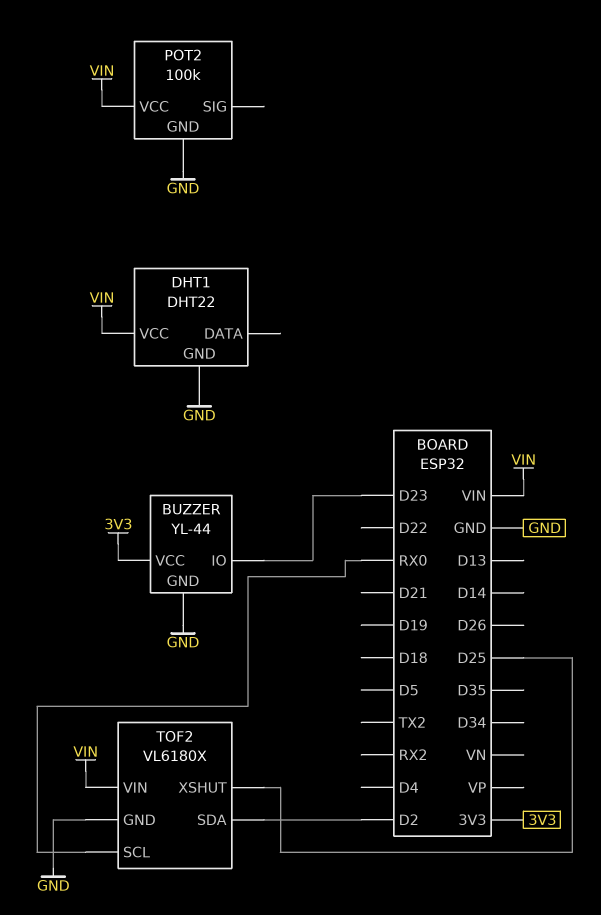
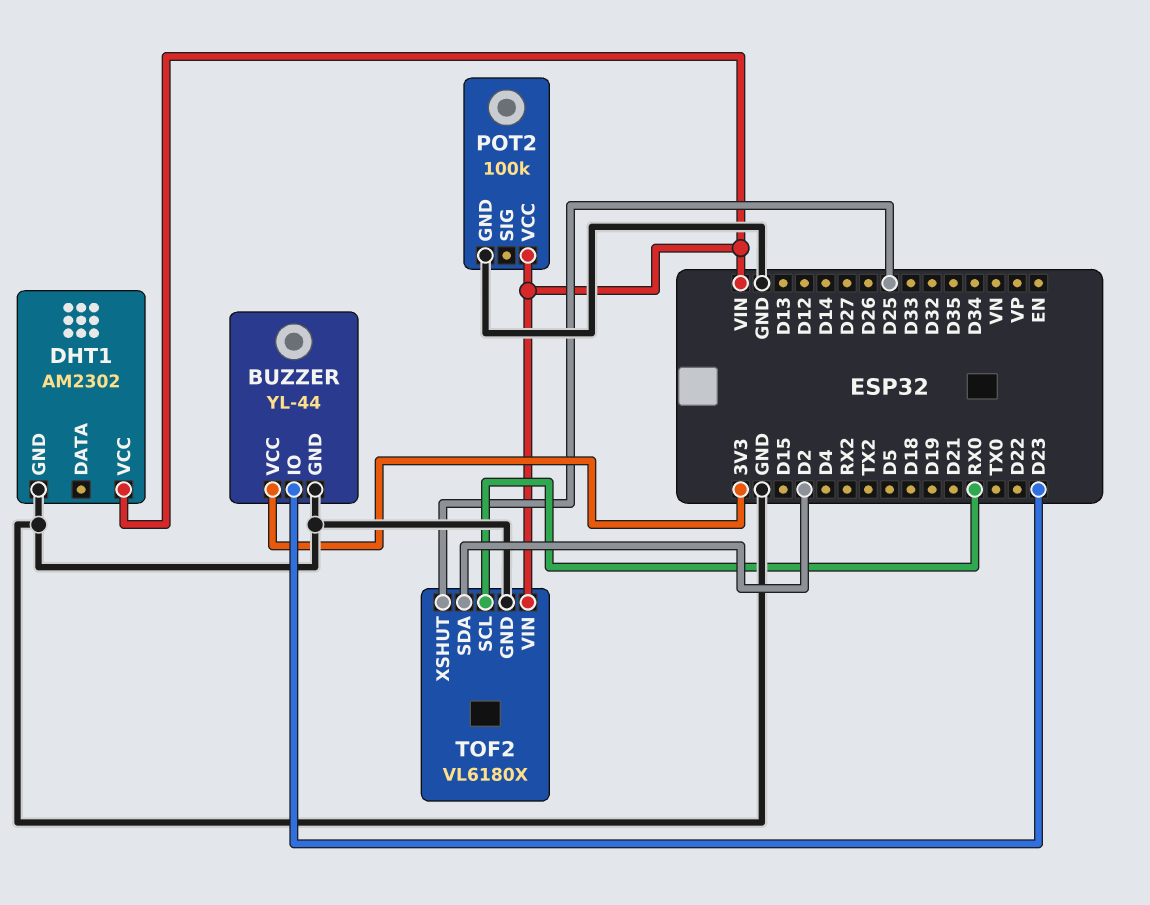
DHT1: DHT22 -> AM2302

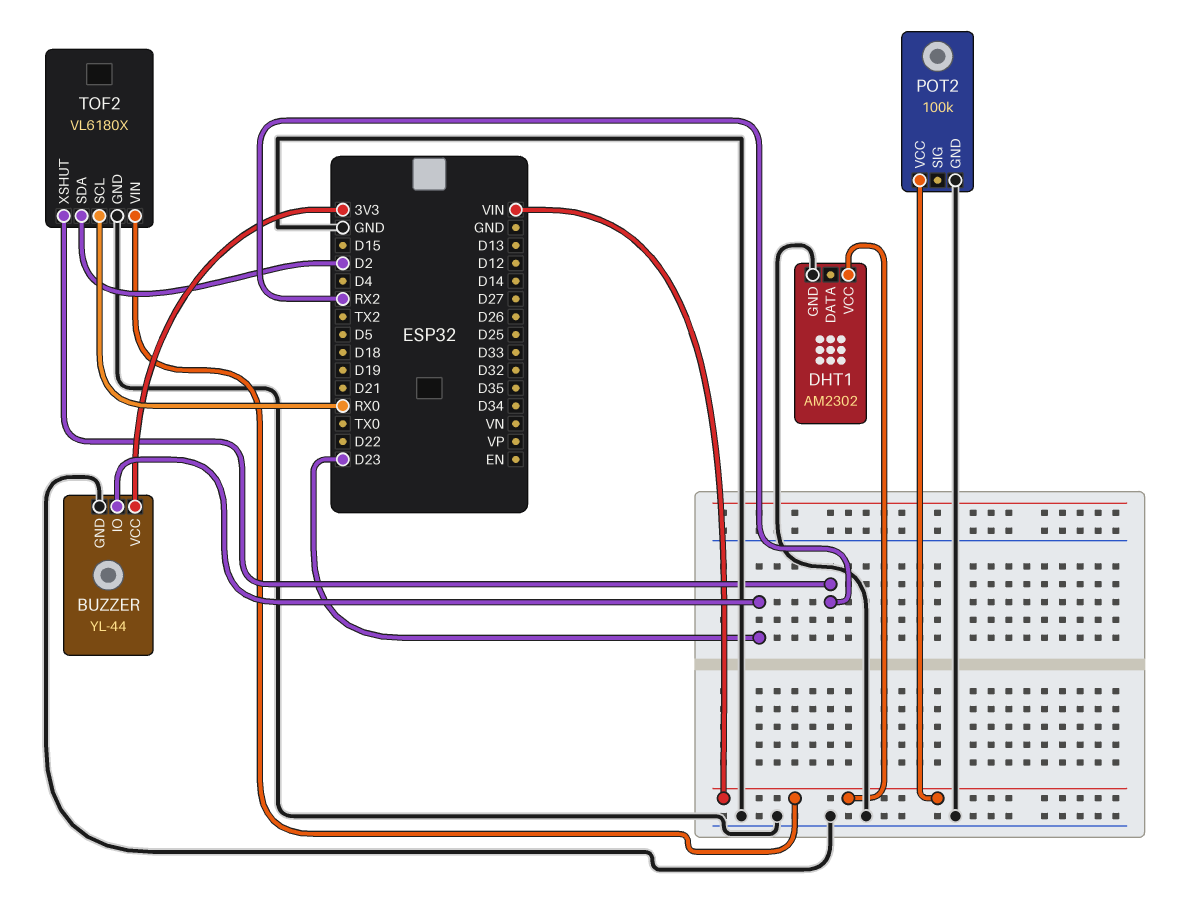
TOF2 pin XSHUT: D25 -> RX2

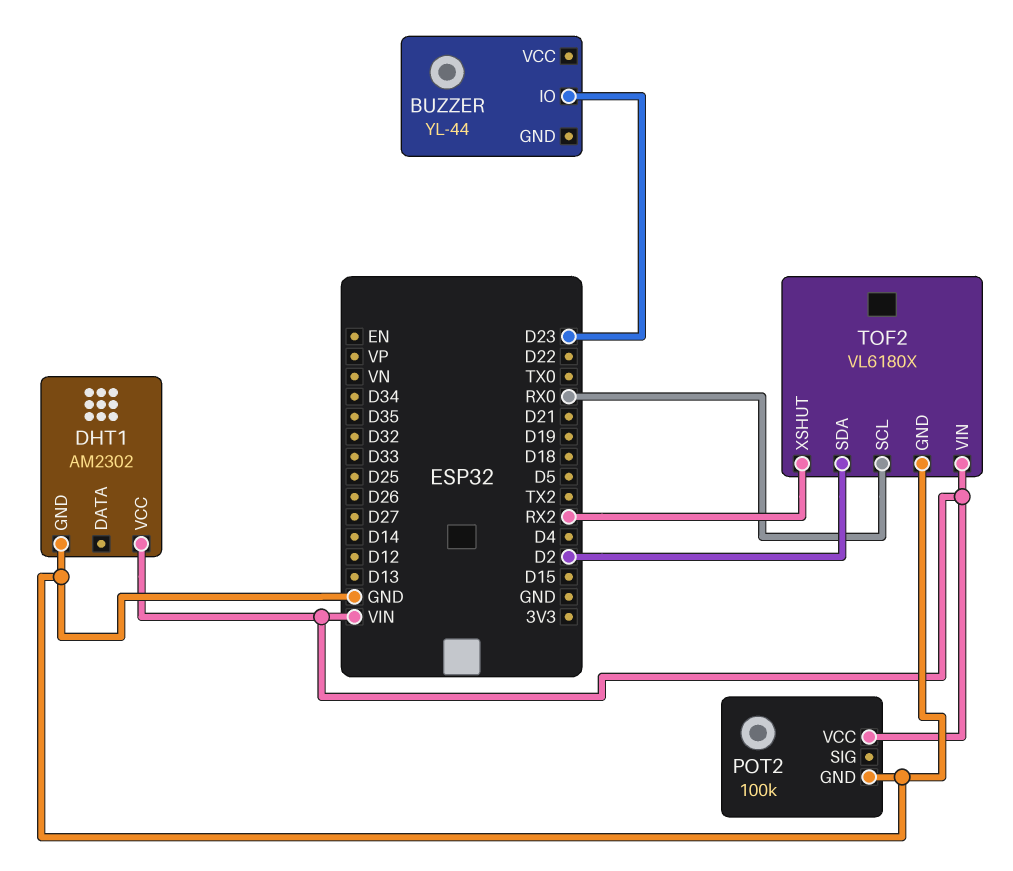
BUZZER pin GND: GND -> none
BUZZER pin VCC: 3V3 -> none

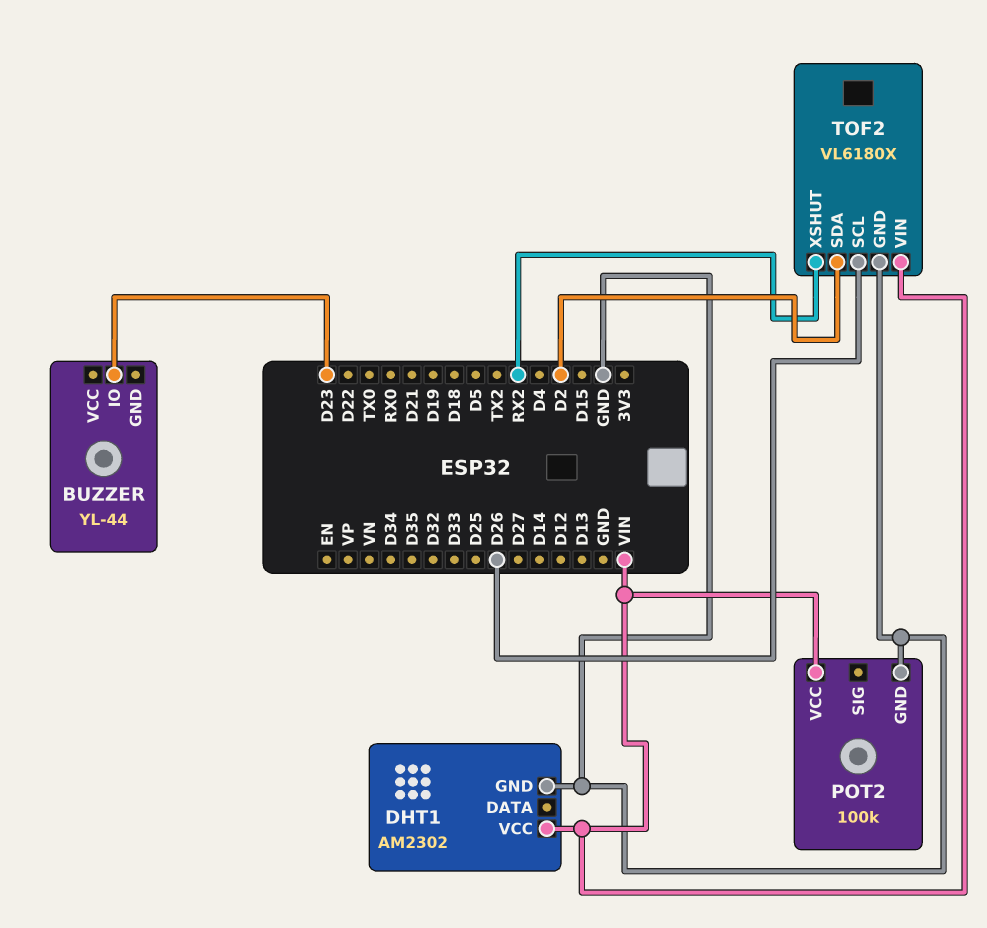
TOF2 pin SCL: RX0 -> D26

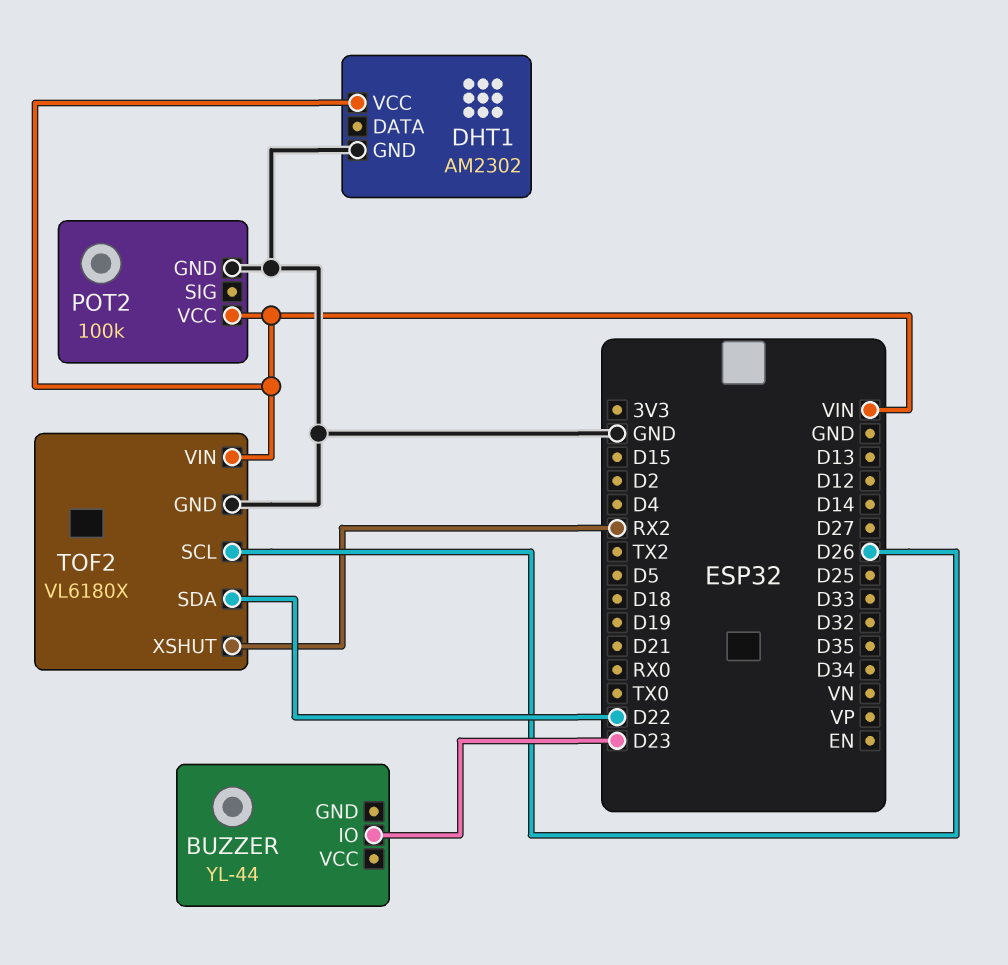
TOF2 pin SDA: D2 -> D22

